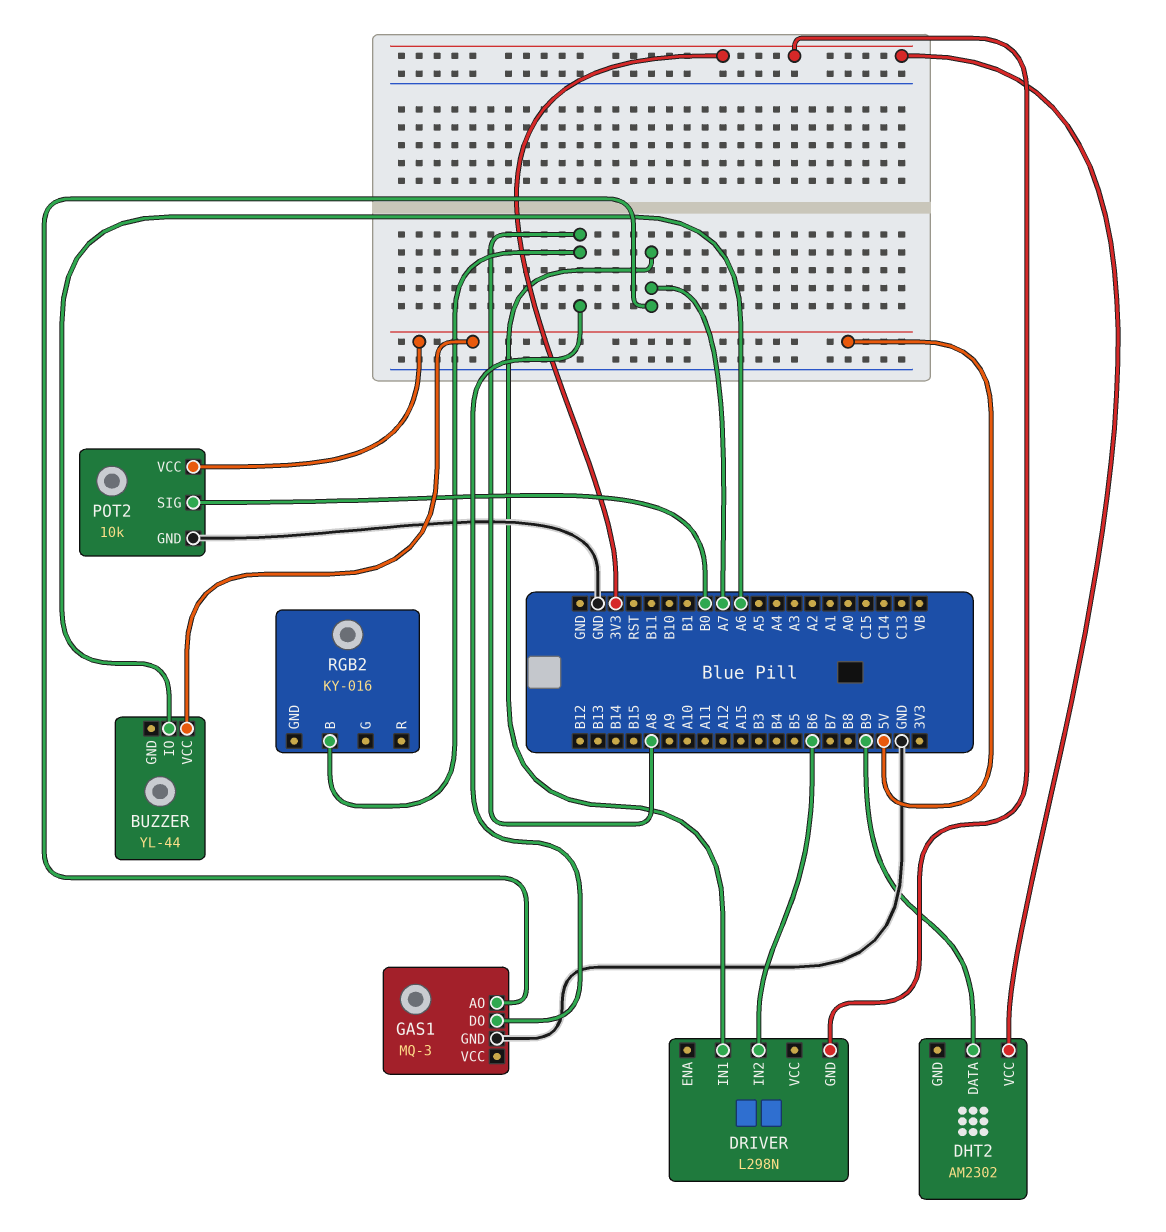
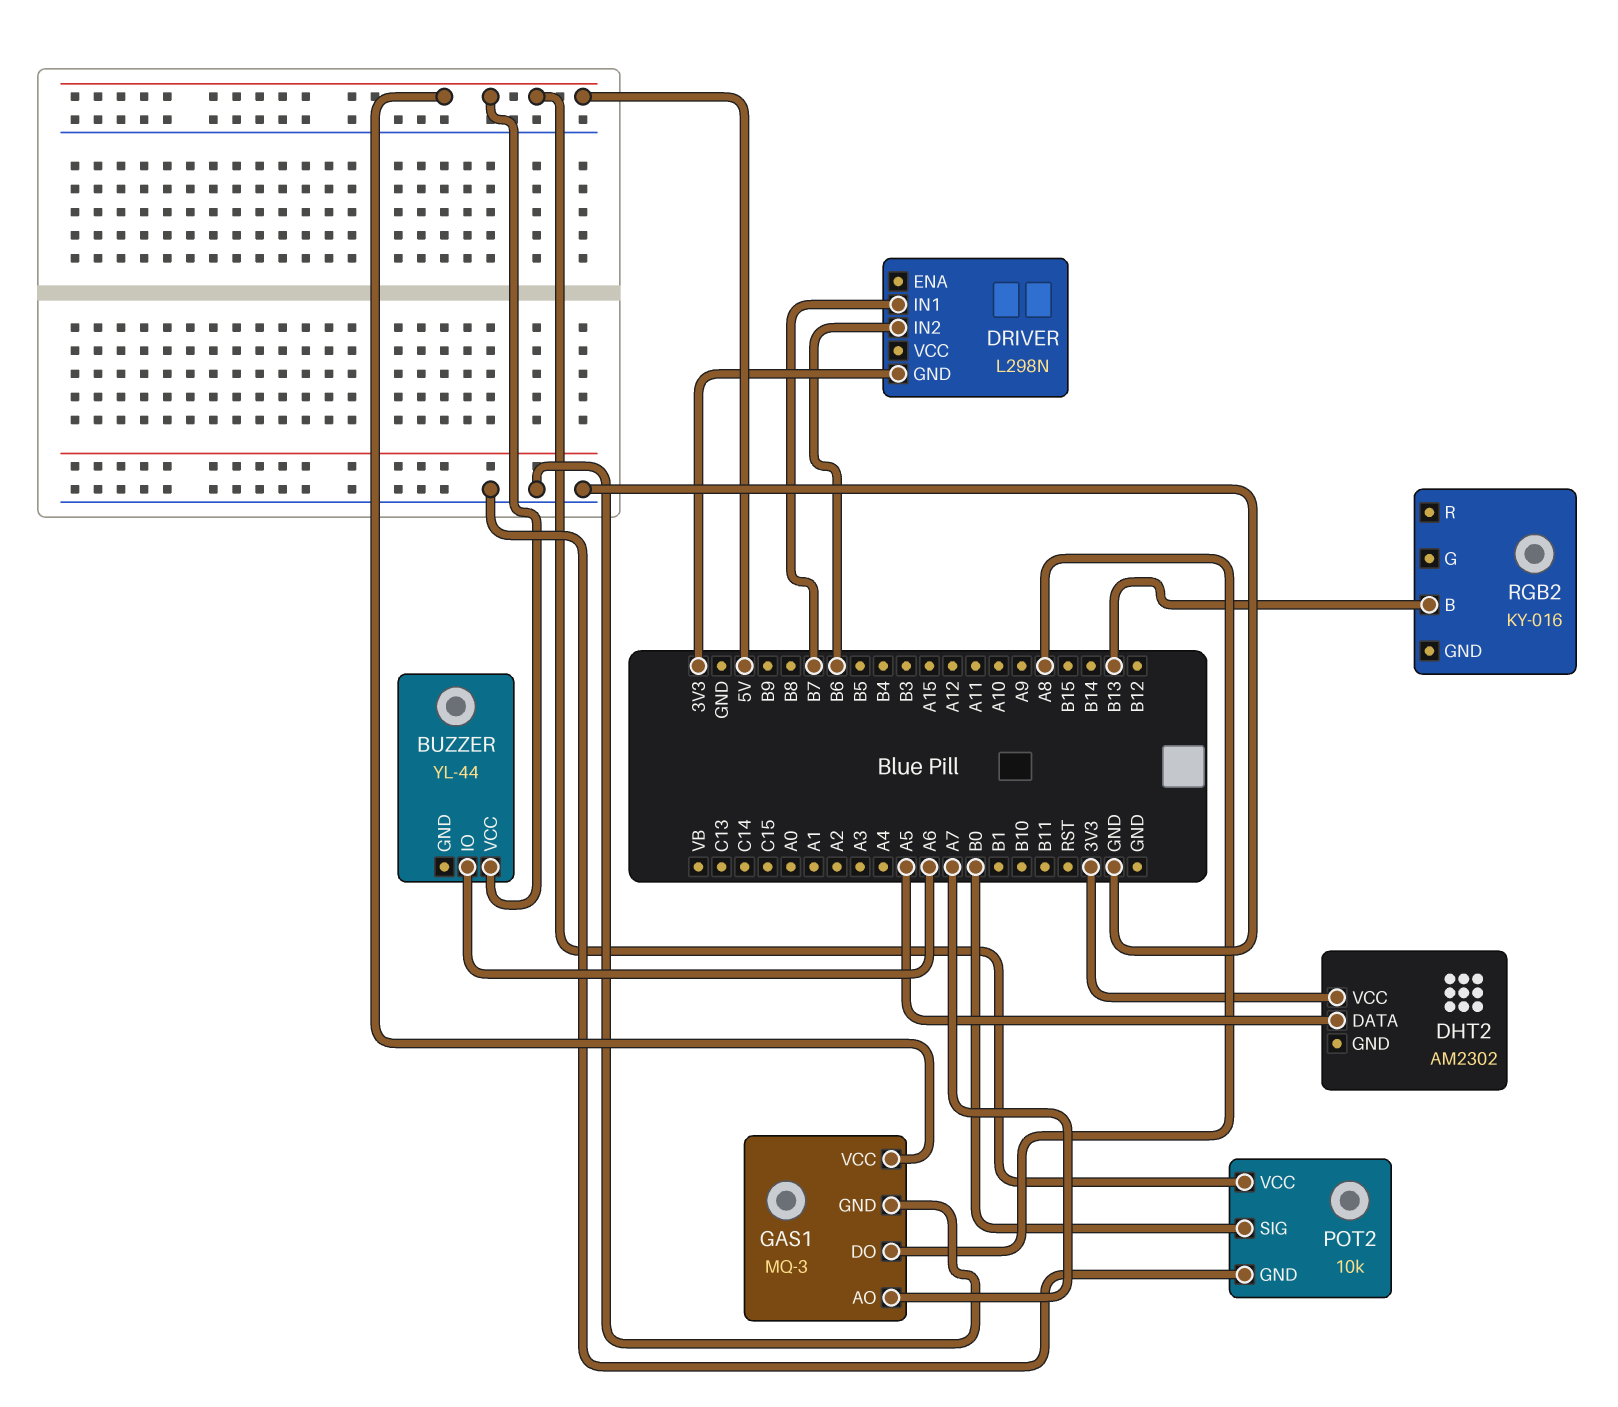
DHT2 pin DATA: B9 -> A5
DRIVER pin IN1: A7 -> B7
GAS1 pin VCC: none -> 5V
RGB2 pin B: A8 -> B13

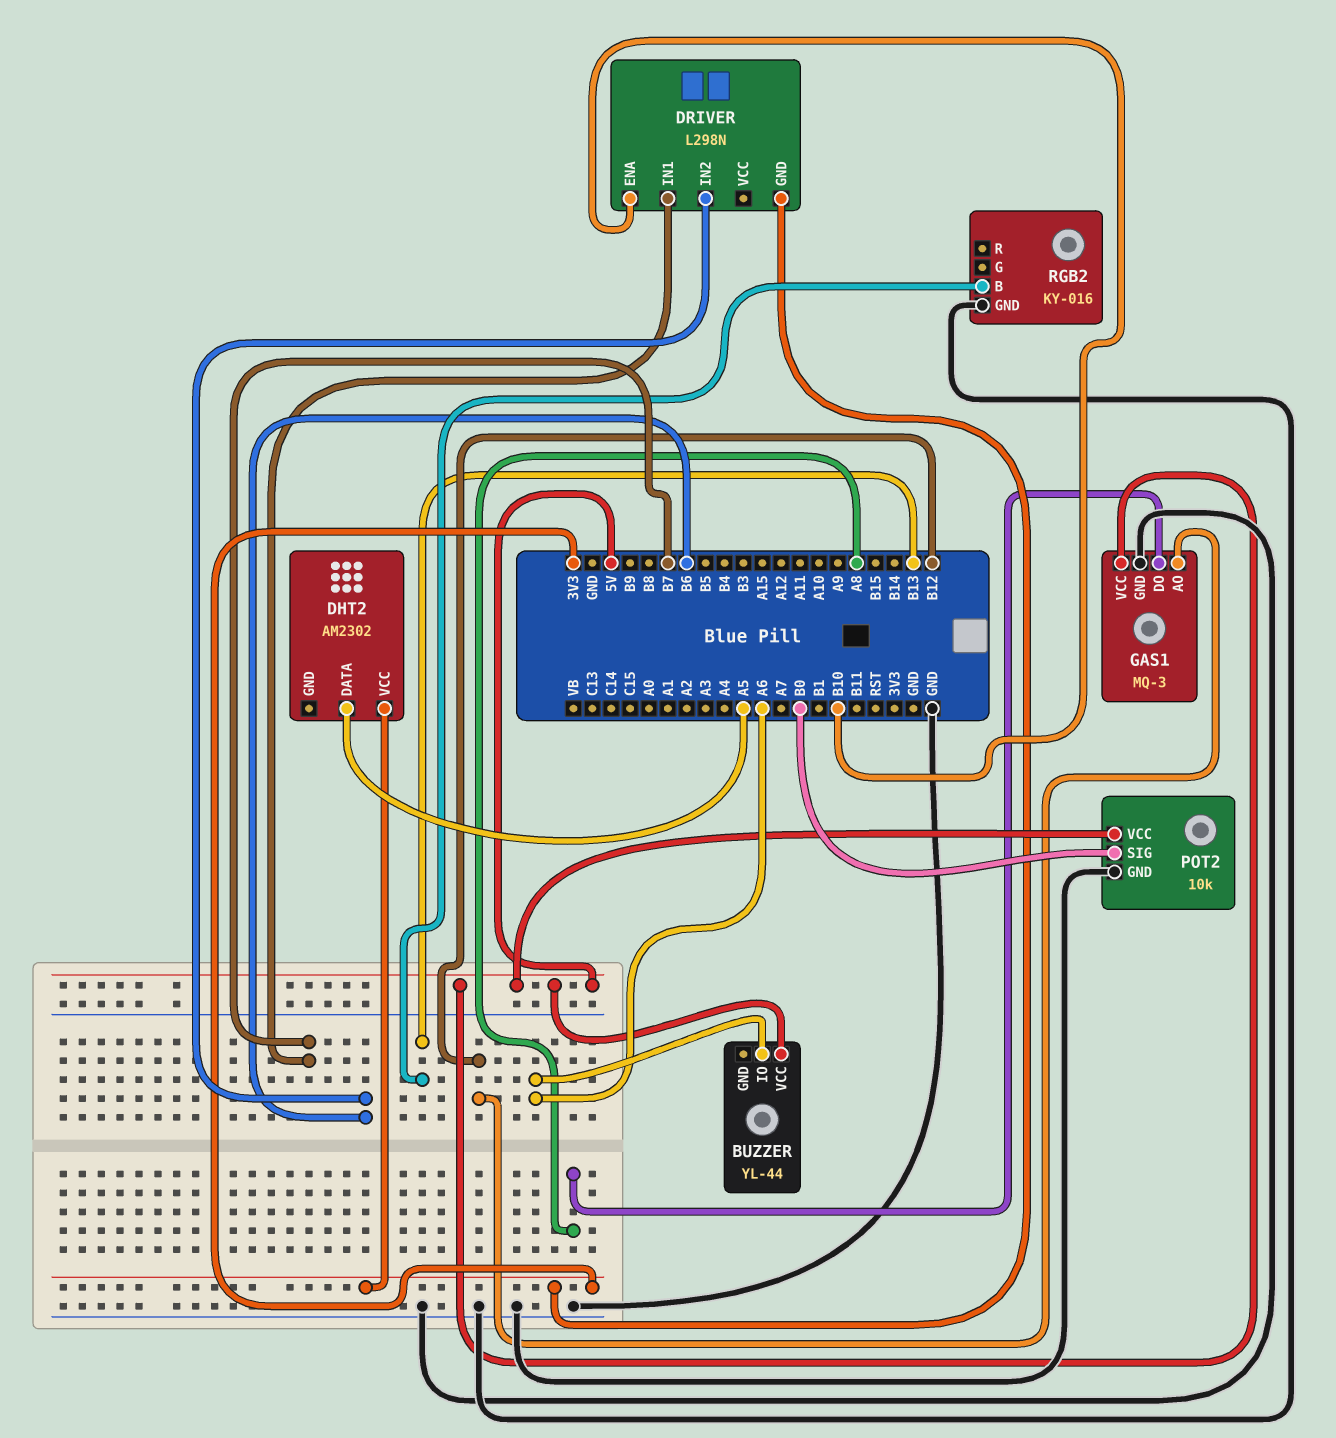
DRIVER pin ENA: none -> B10
GAS1 pin AO: A7 -> B12
RGB2 pin GND: none -> GND

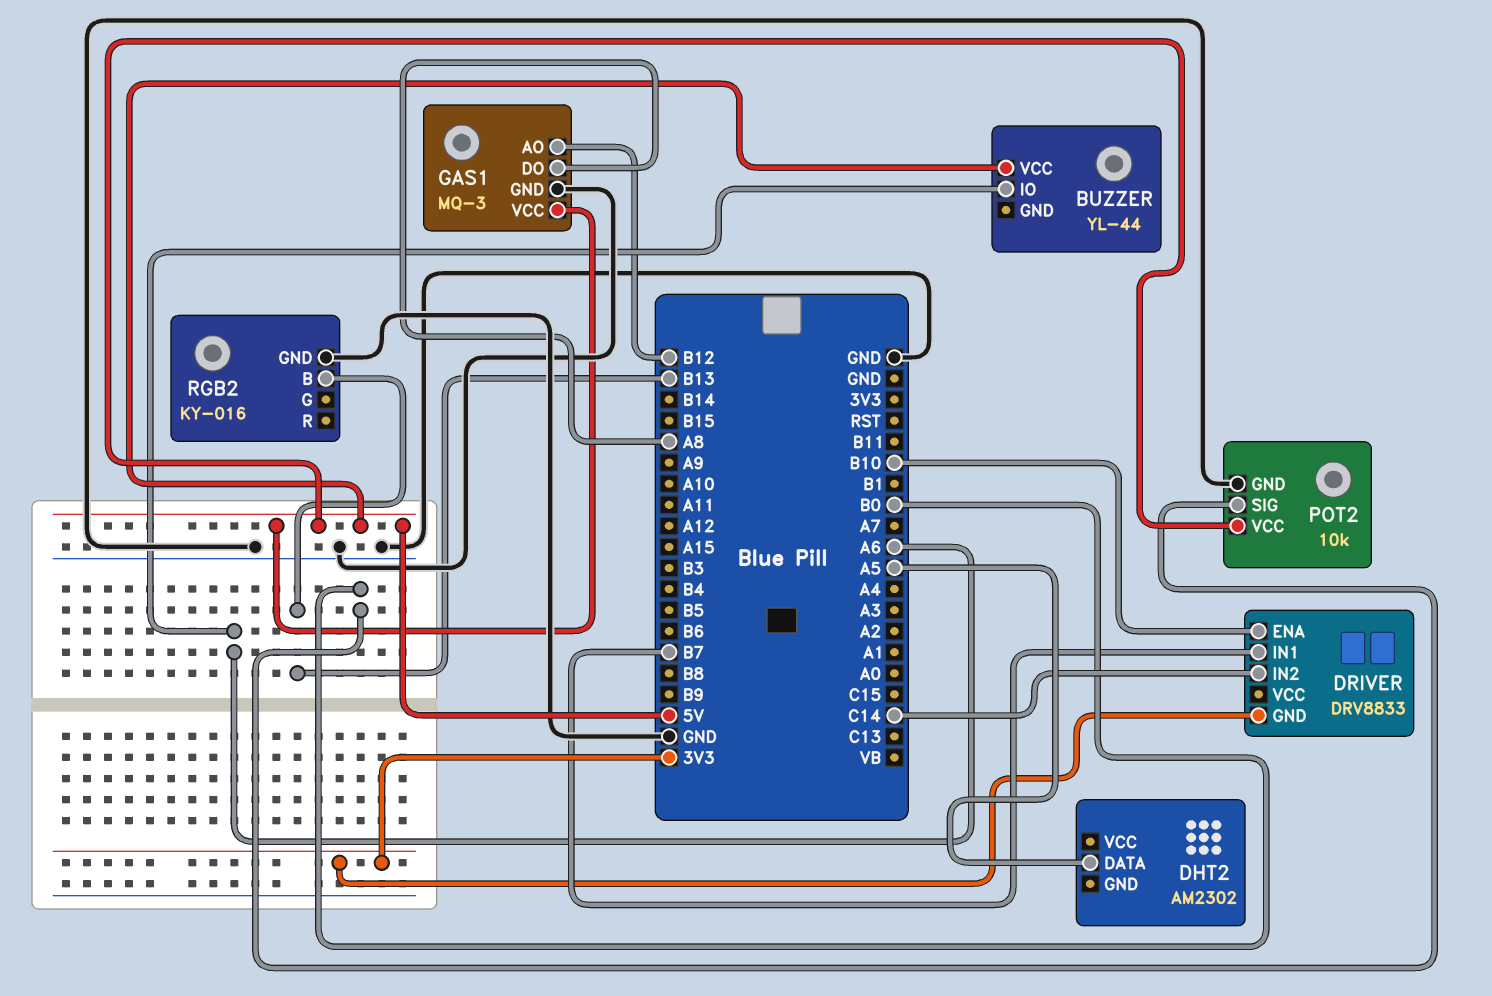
DHT2 pin VCC: 3V3 -> none
DRIVER: L298N -> DRV8833
DRIVER pin IN2: B6 -> C14

